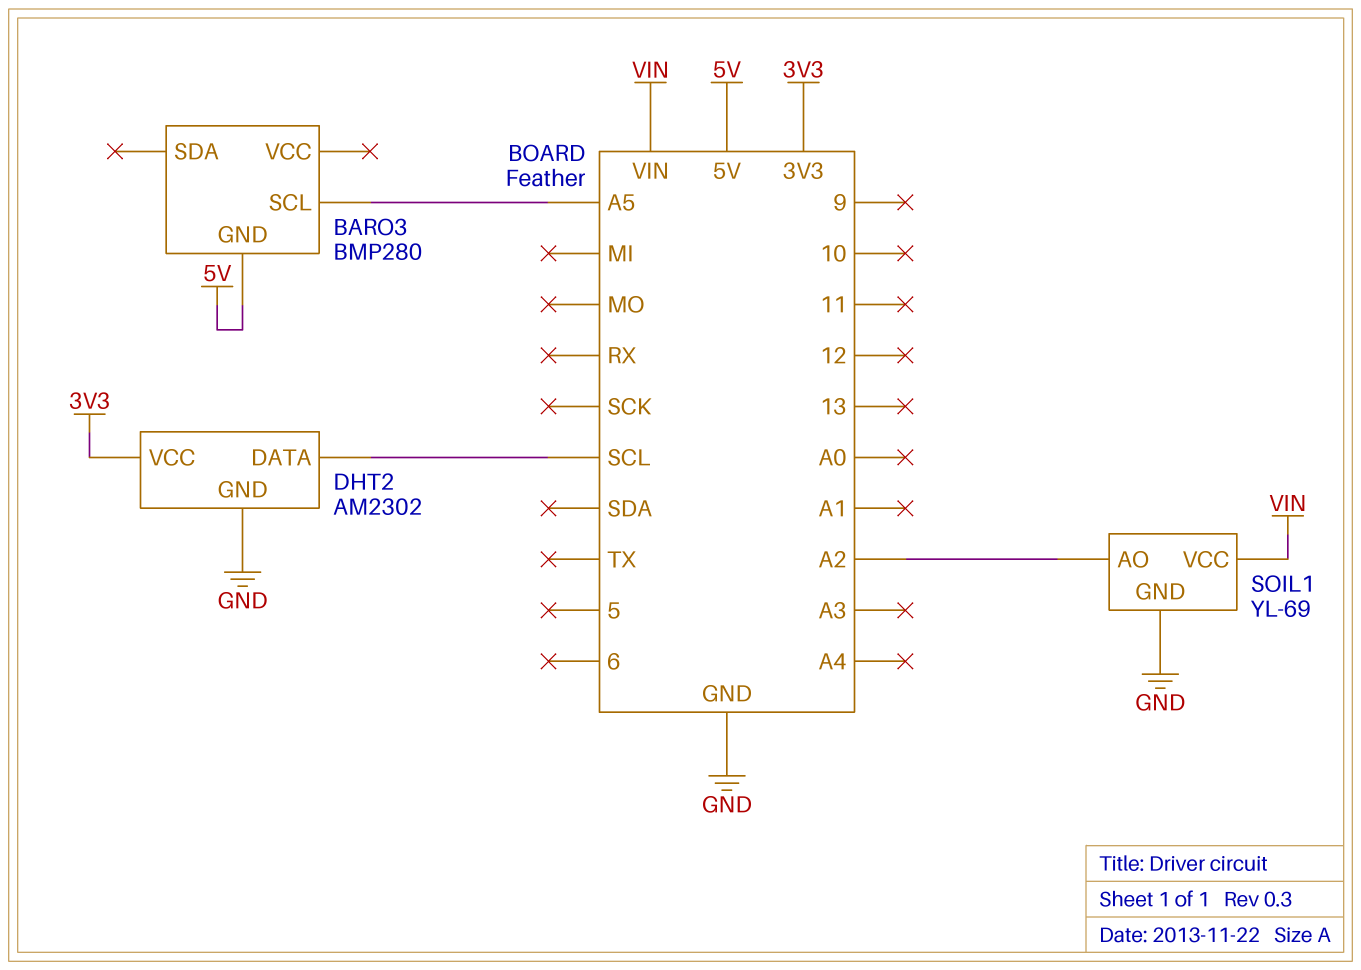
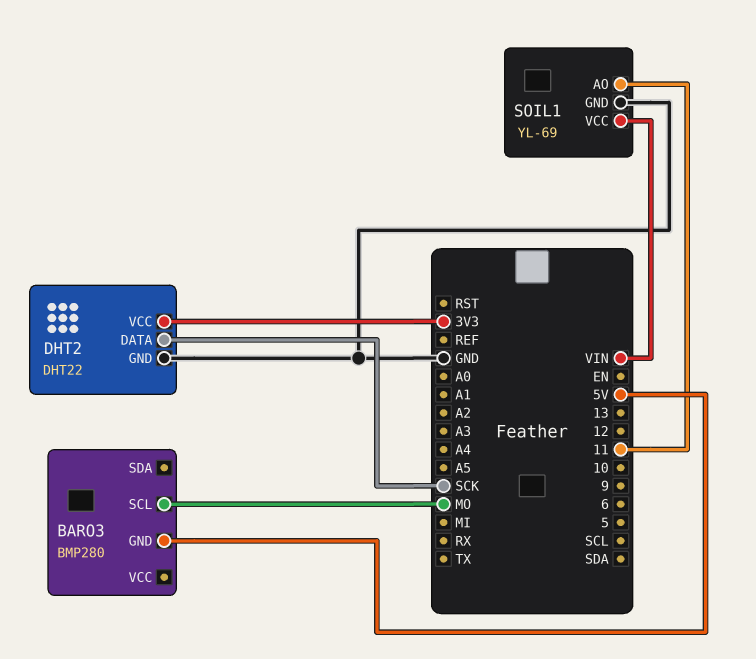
BARO3 pin SCL: A5 -> MO
DHT2: AM2302 -> DHT22
DHT2 pin DATA: SCL -> SCK
SOIL1 pin AO: A2 -> 11

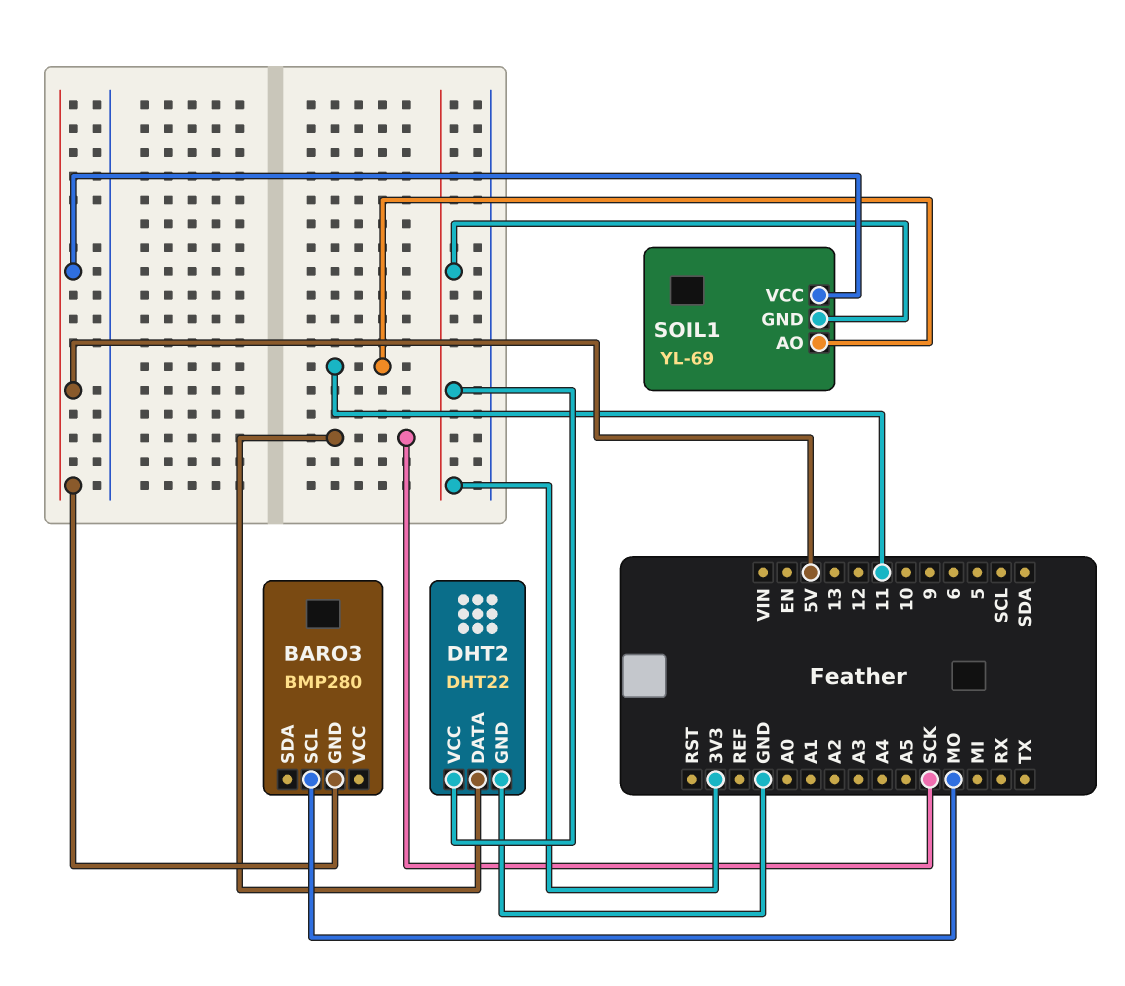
SOIL1 pin GND: GND -> 3V3
SOIL1 pin VCC: VIN -> 5V

